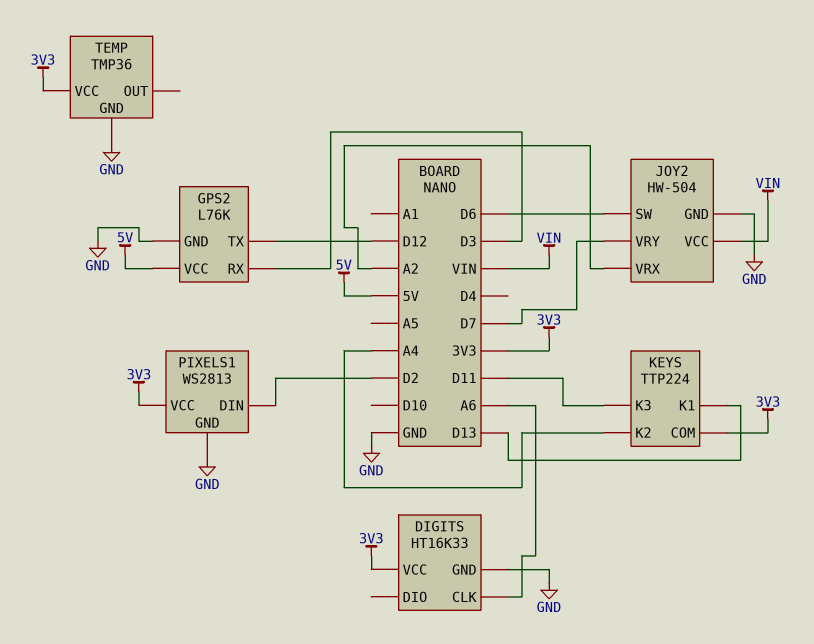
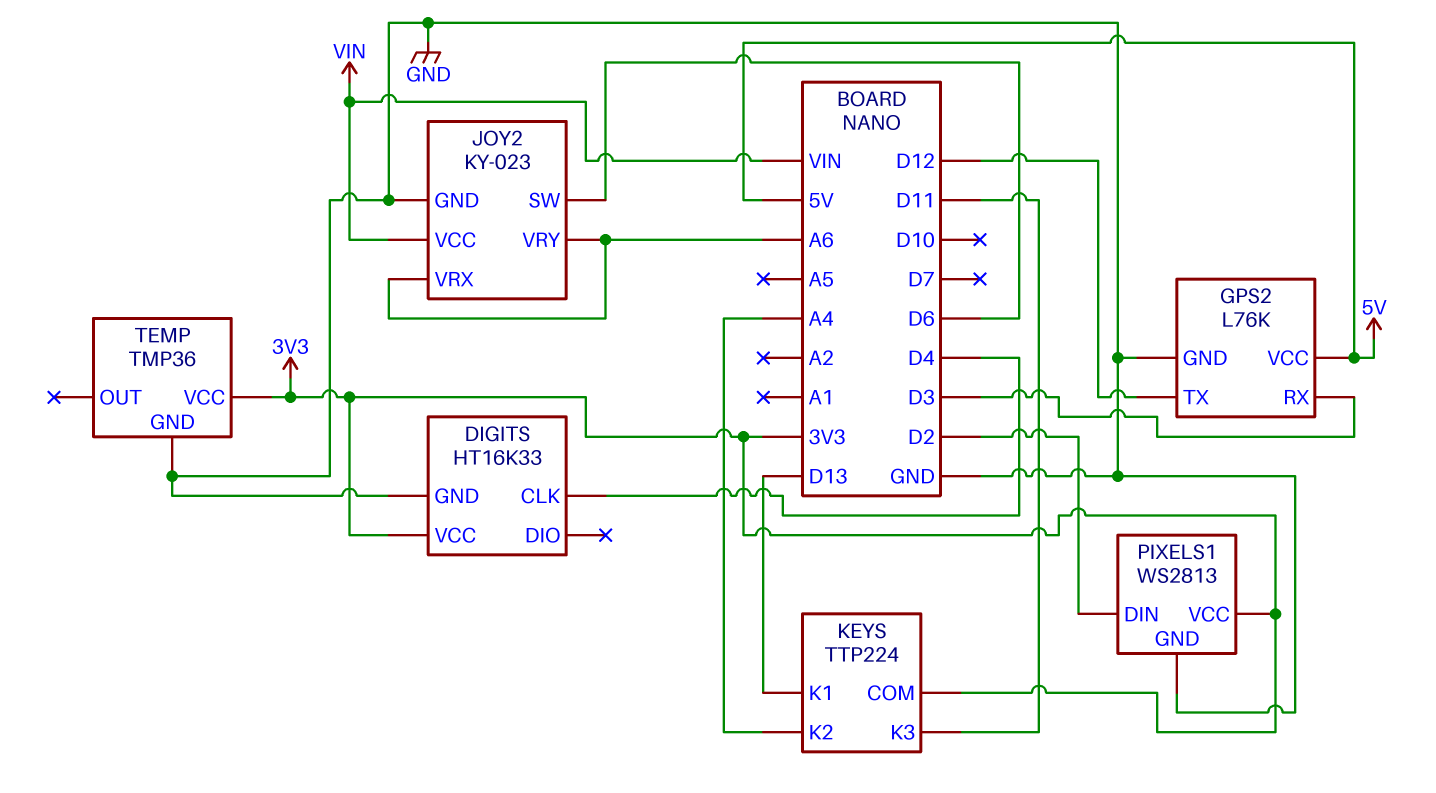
DIGITS pin CLK: A6 -> D4
JOY2: HW-504 -> KY-023
JOY2 pin VRX: A2 -> A6
JOY2 pin VRY: D7 -> A6

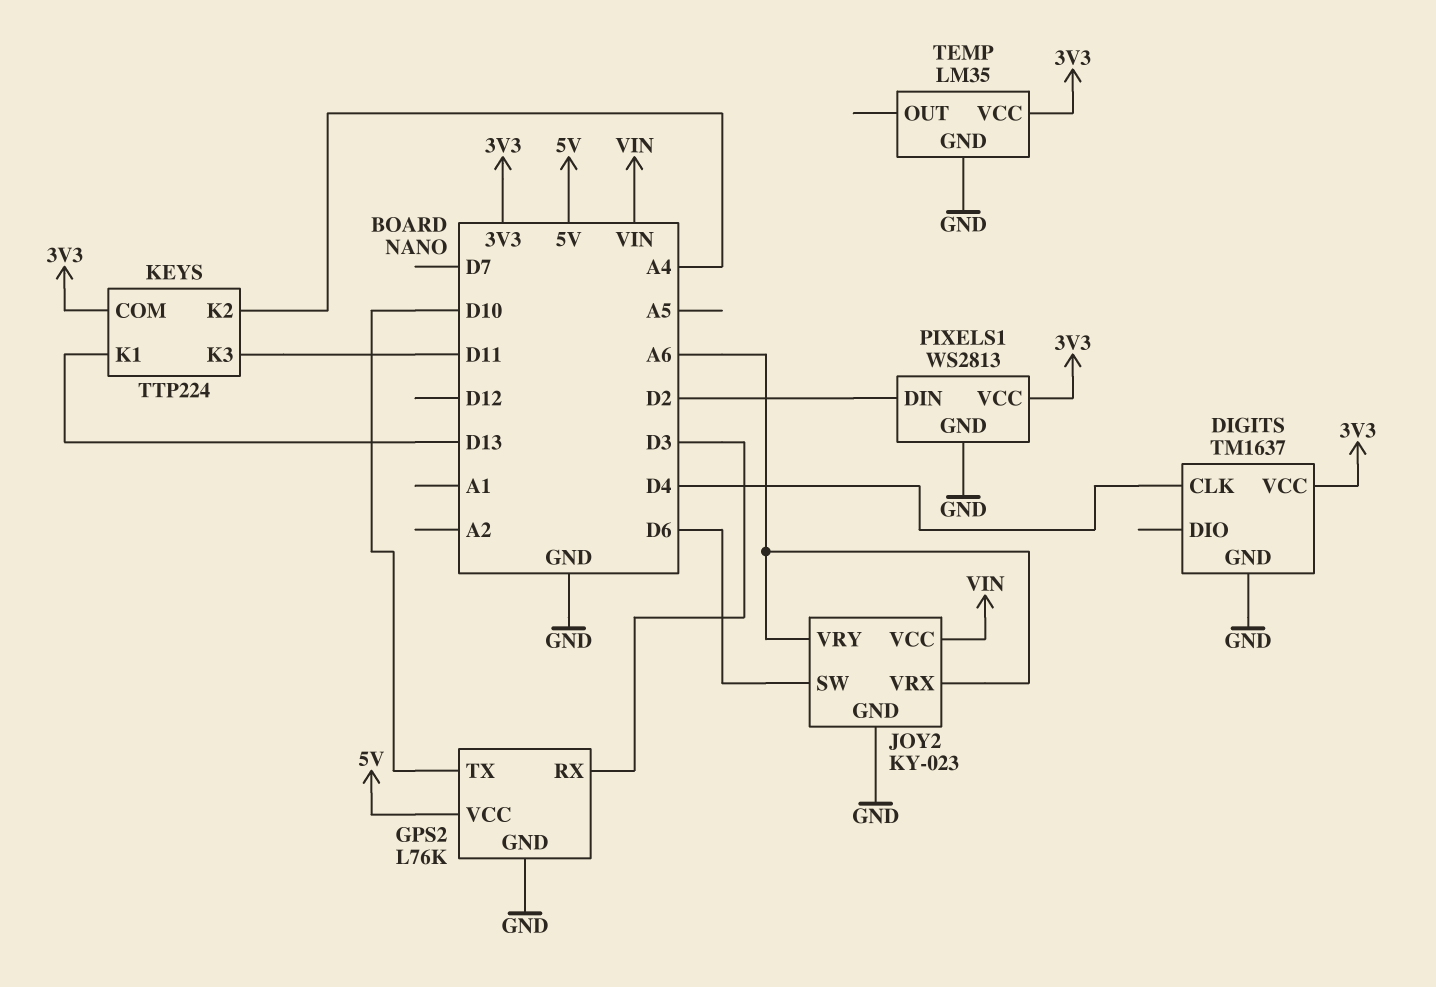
DIGITS: HT16K33 -> TM1637
GPS2 pin TX: D12 -> D10
TEMP: TMP36 -> LM35

